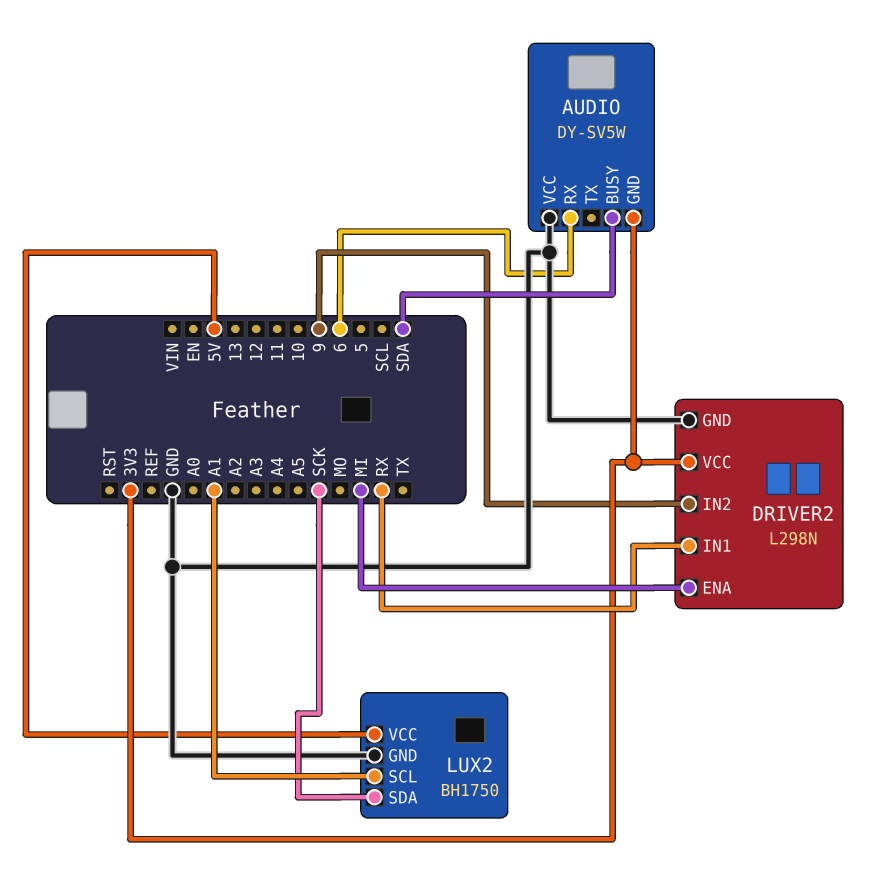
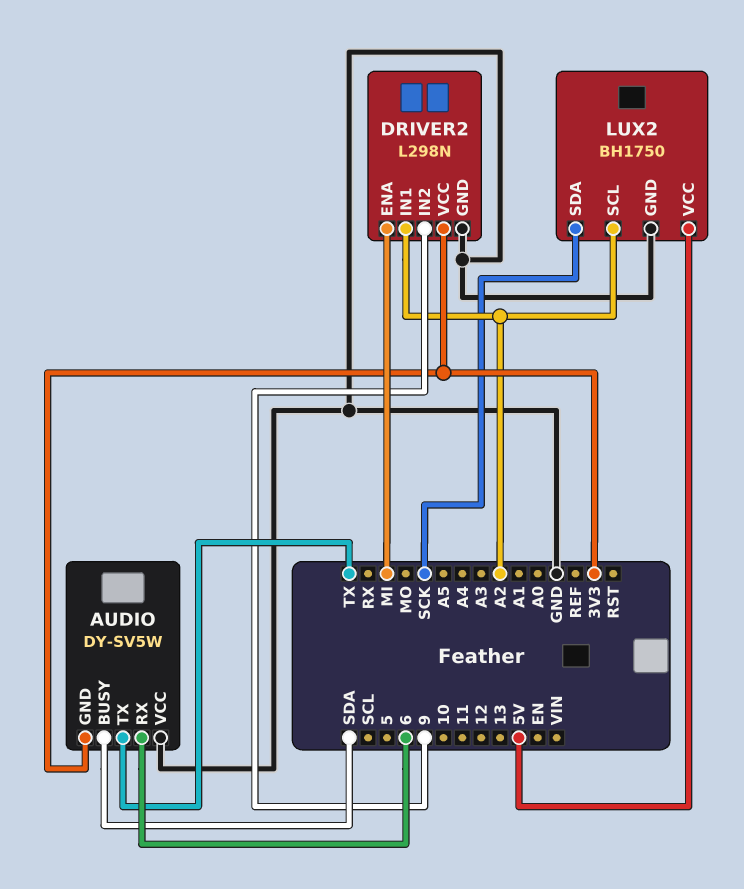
AUDIO pin TX: none -> TX
DRIVER2 pin IN1: RX -> A2
LUX2 pin SCL: A1 -> A2

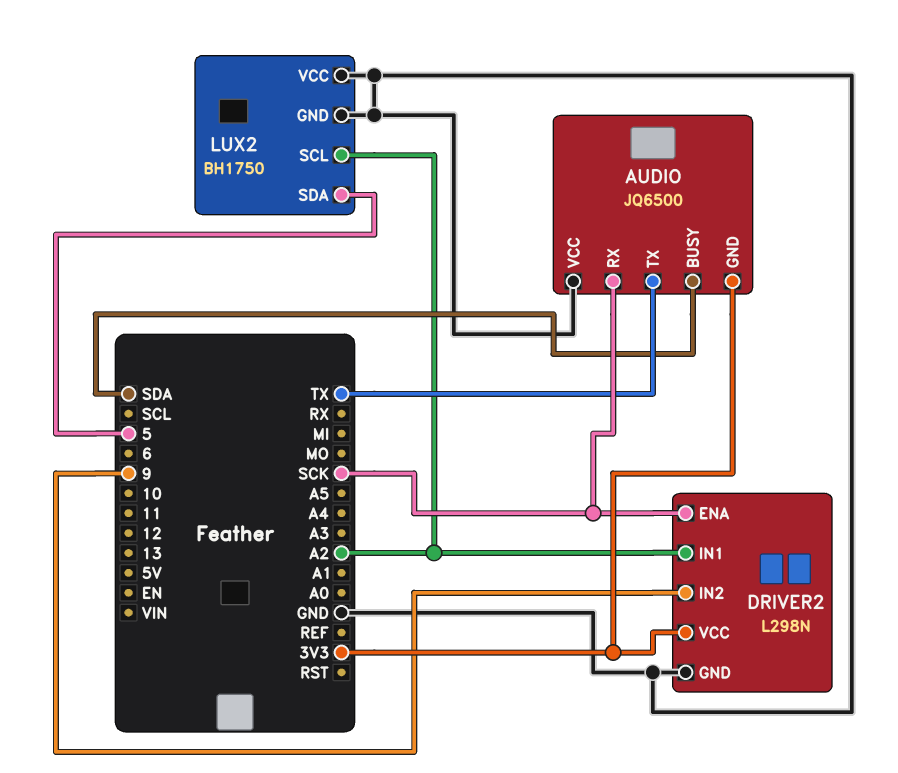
AUDIO: DY-SV5W -> JQ6500
AUDIO pin RX: 6 -> SCK
DRIVER2 pin ENA: MI -> SCK
LUX2 pin SDA: SCK -> 5
LUX2 pin VCC: 5V -> GND

